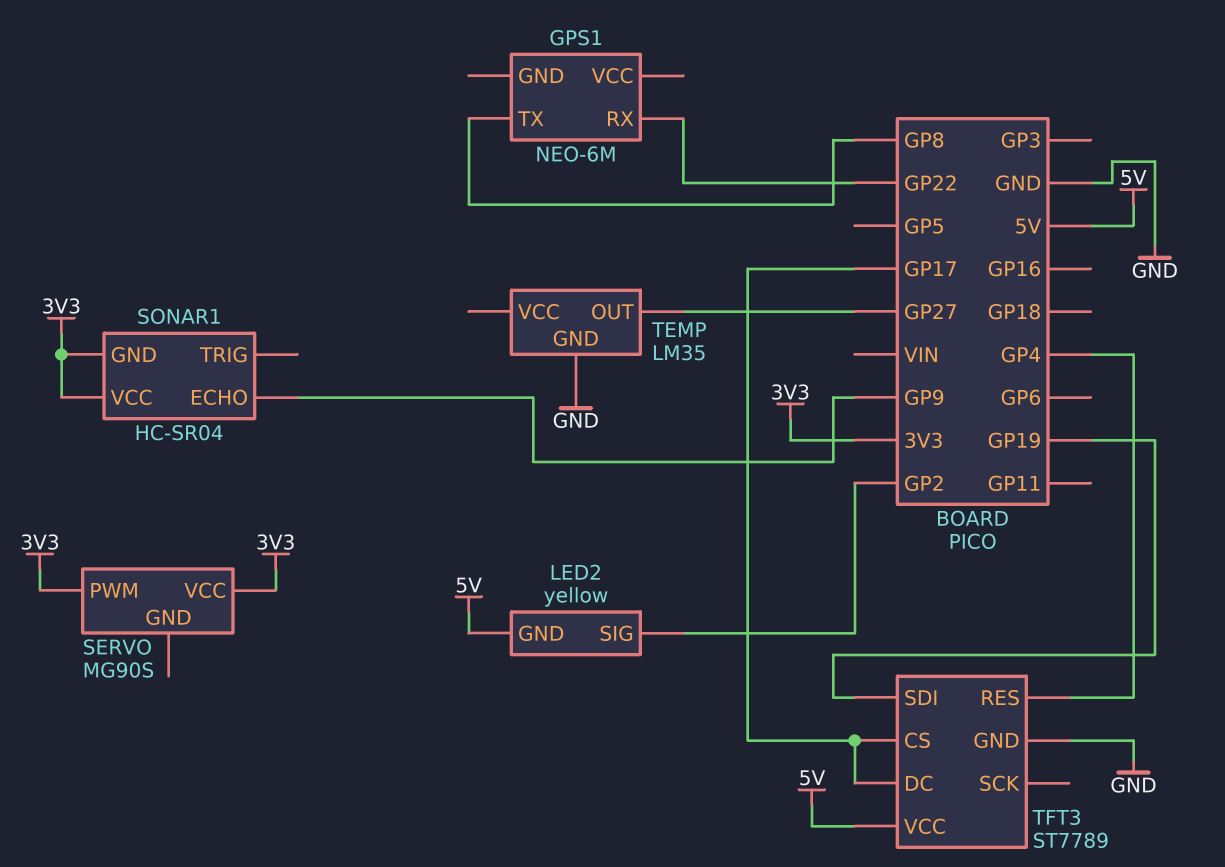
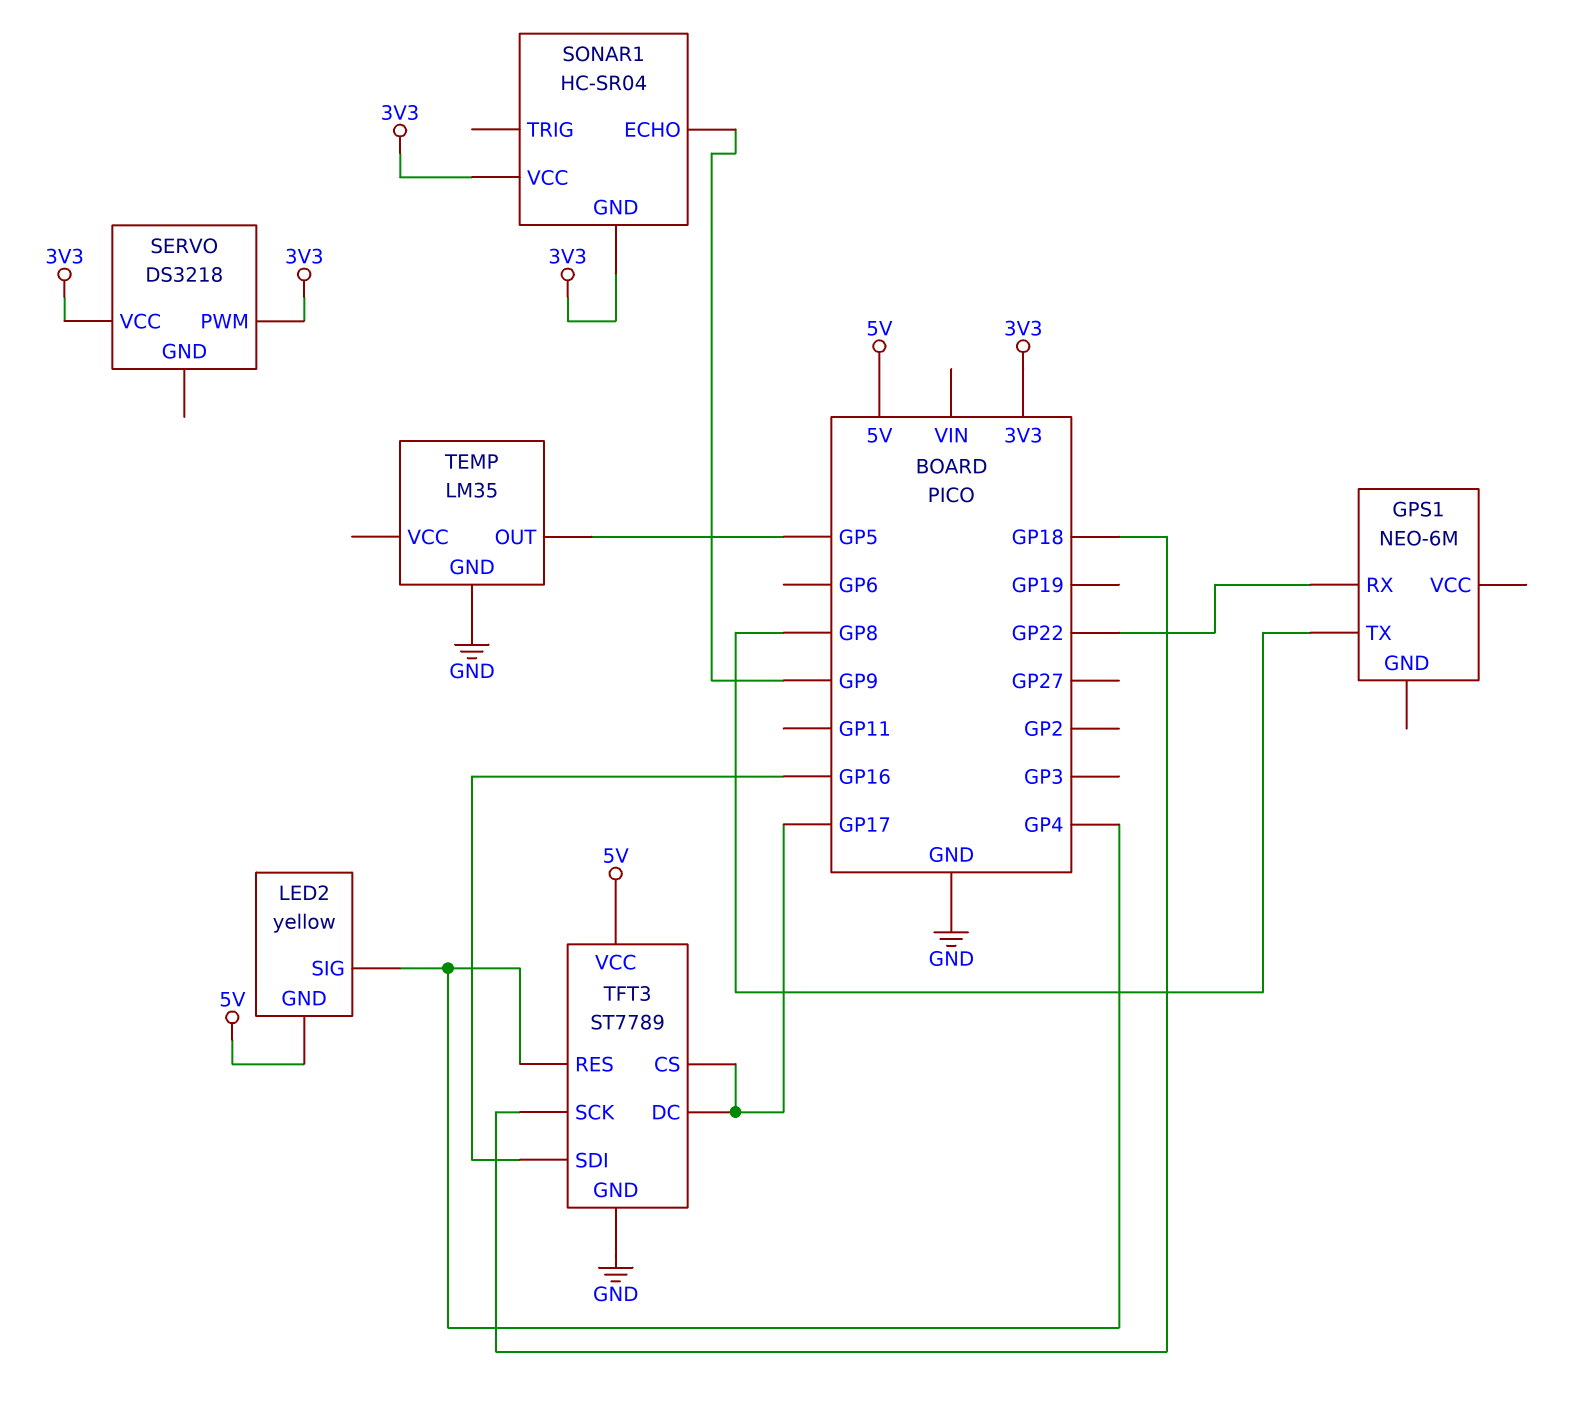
LED2 pin SIG: GP2 -> GP4
SERVO: MG90S -> DS3218
TEMP pin OUT: GP27 -> GP5
TFT3 pin SCK: none -> GP18
TFT3 pin SDI: GP19 -> GP16

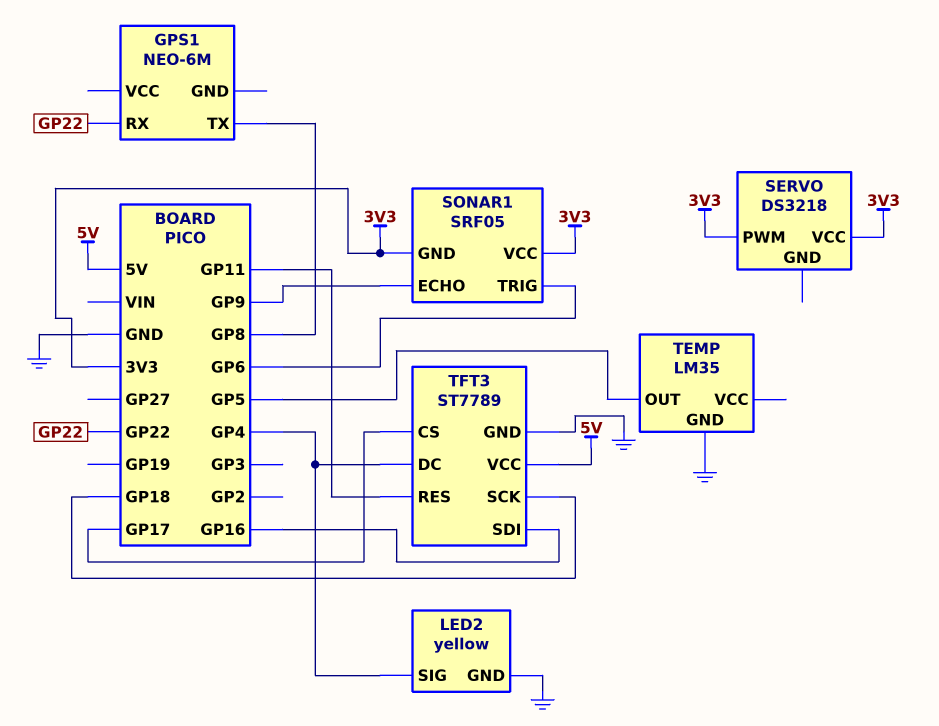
LED2 pin GND: 5V -> GND
SONAR1: HC-SR04 -> SRF05
SONAR1 pin TRIG: none -> GP6
TFT3 pin DC: GP17 -> GP4
TFT3 pin RES: GP4 -> GP11

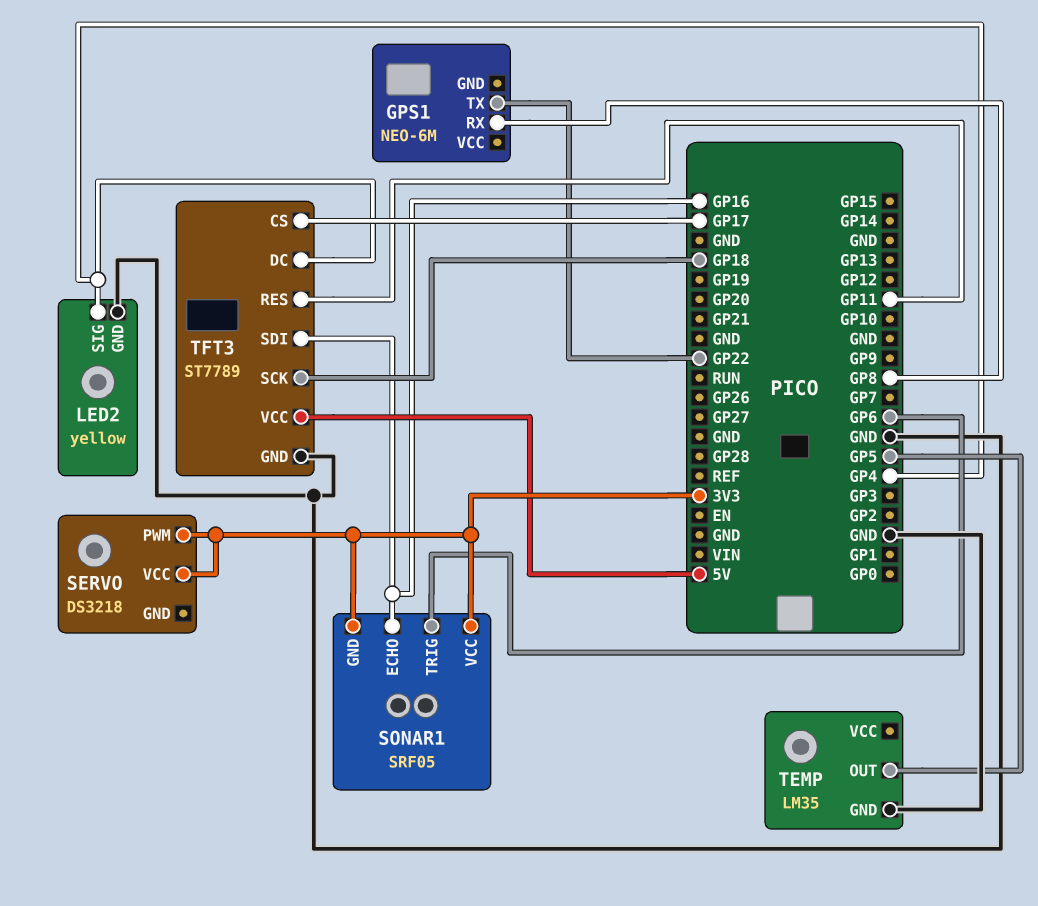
GPS1 pin RX: GP22 -> GP8
GPS1 pin TX: GP8 -> GP22
SONAR1 pin ECHO: GP9 -> GP16

